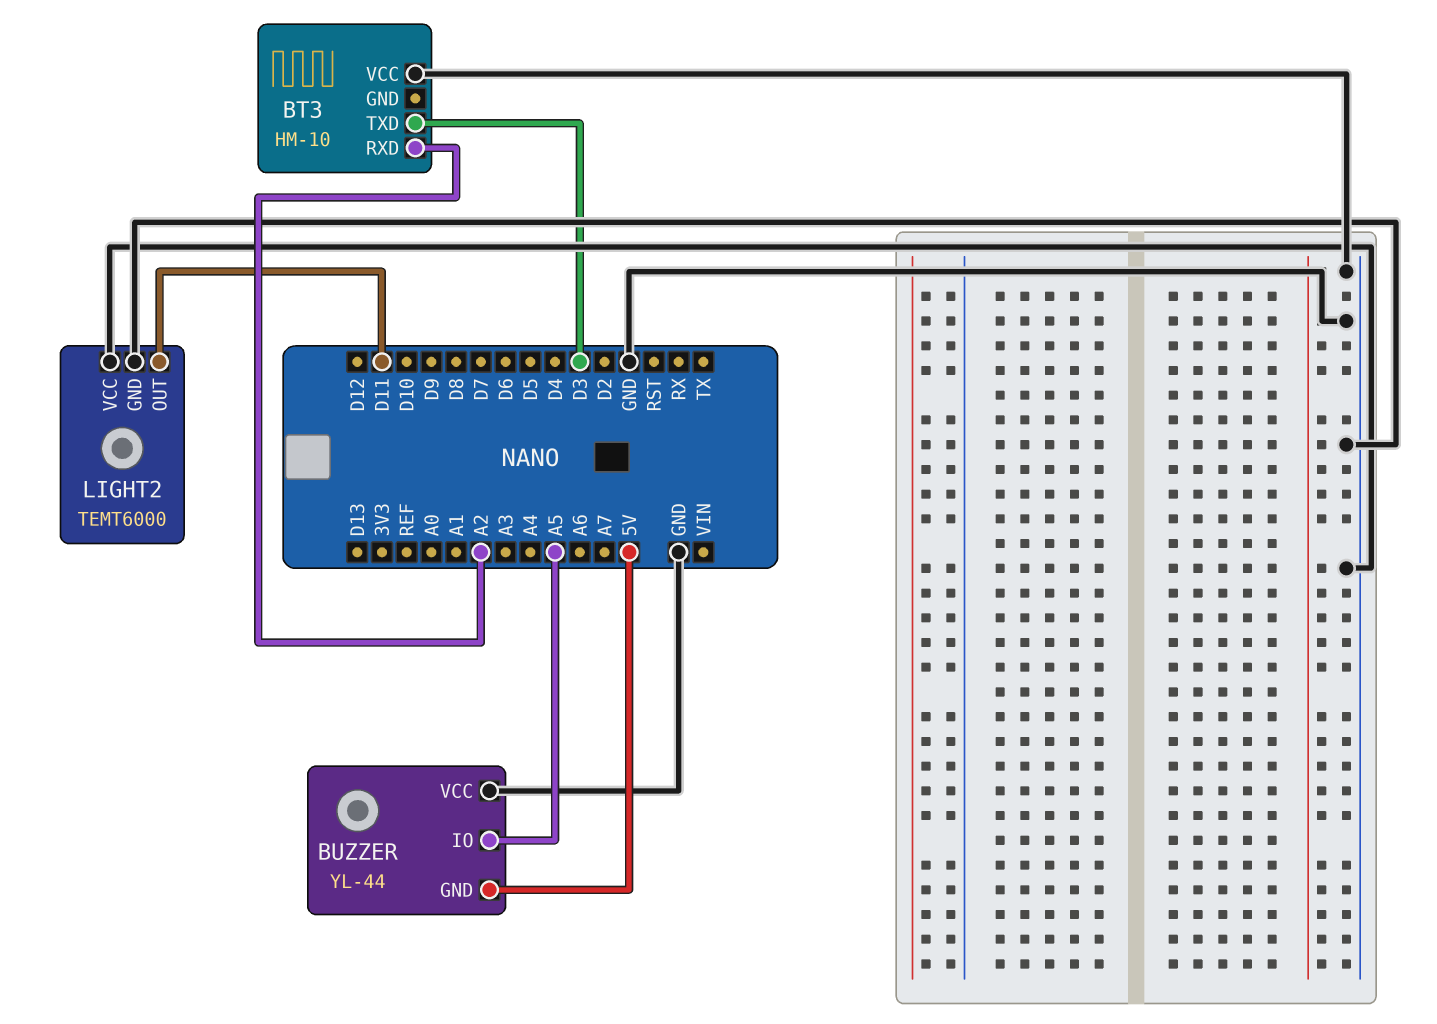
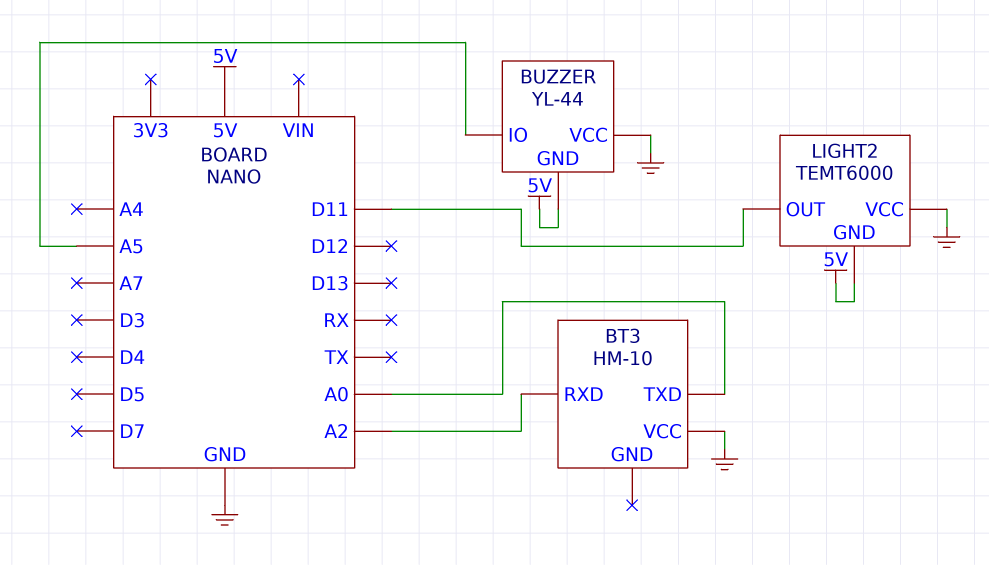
BT3 pin TXD: D3 -> A0
LIGHT2 pin GND: GND -> 5V

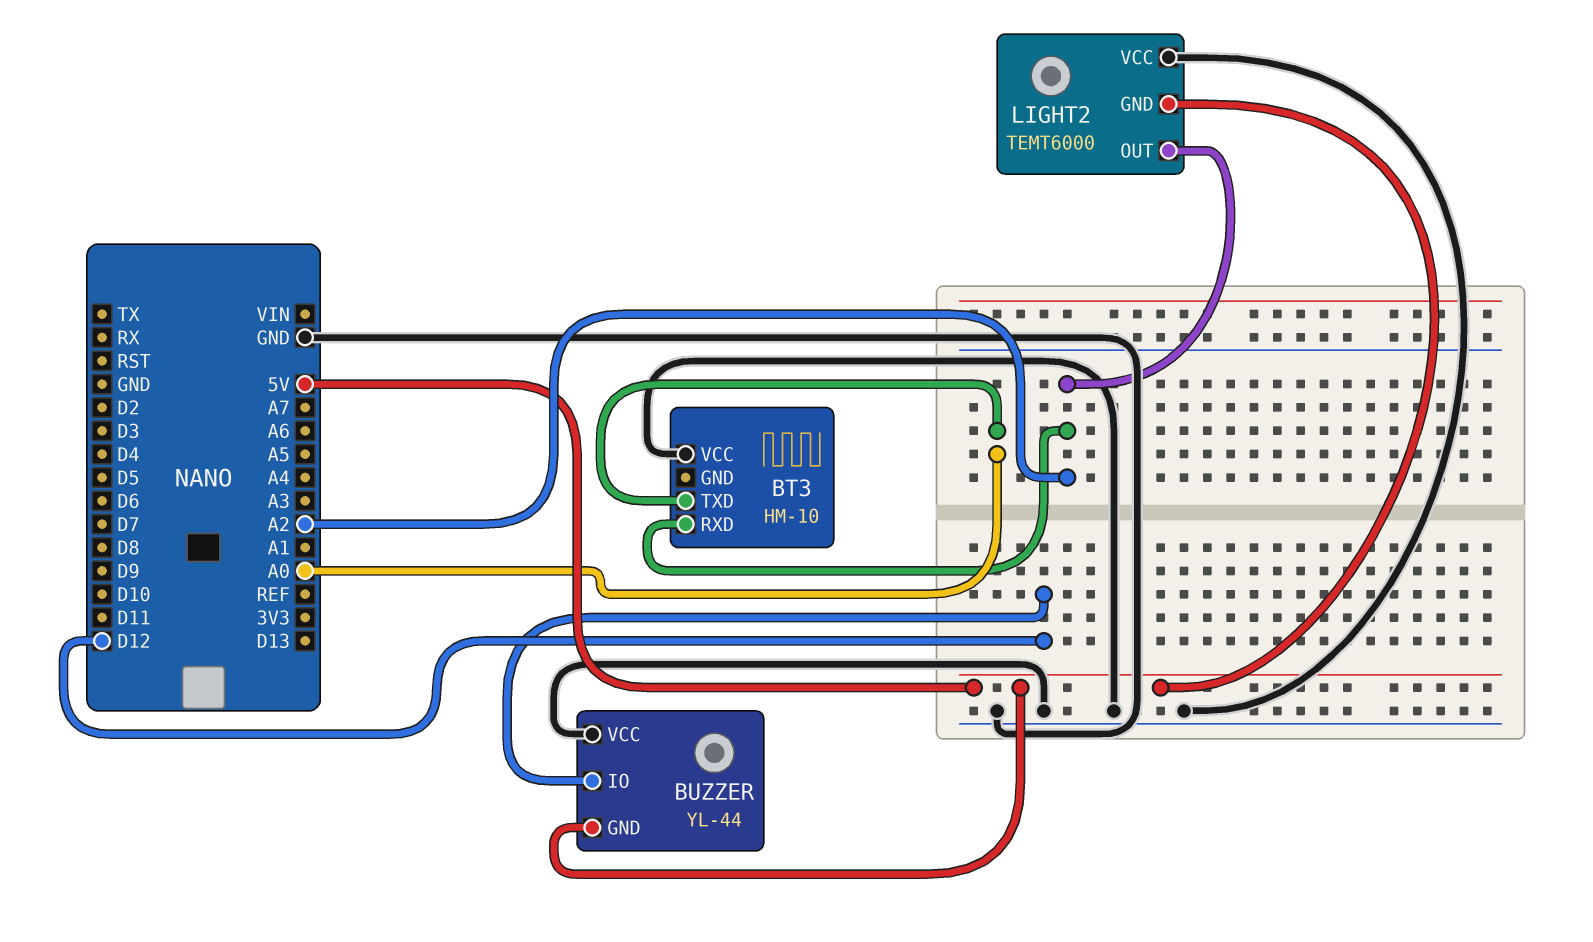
BUZZER pin IO: A5 -> D12
LIGHT2 pin OUT: D11 -> A2

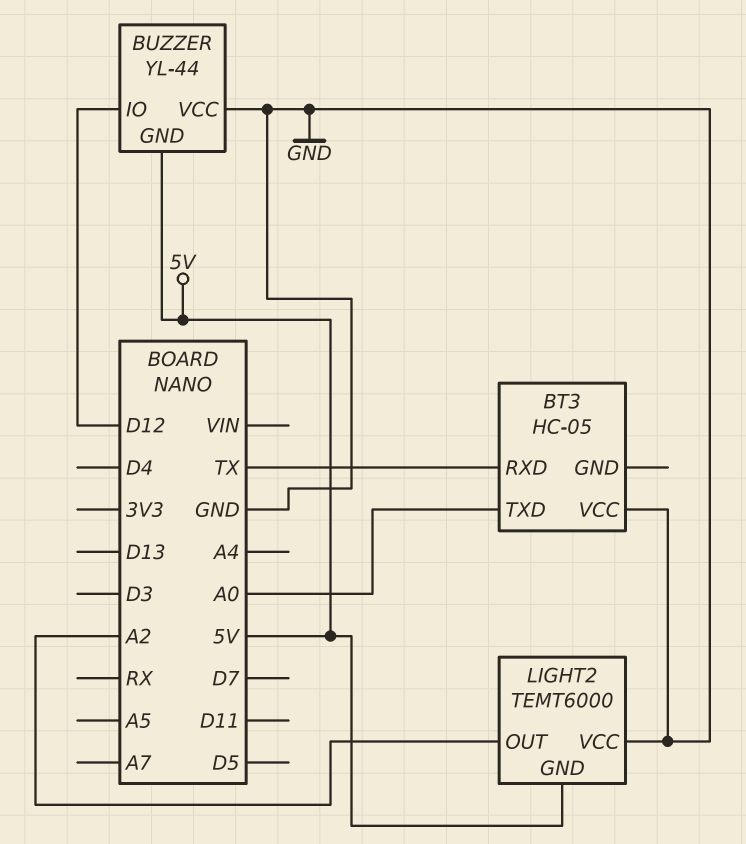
BT3: HM-10 -> HC-05
BT3 pin RXD: A2 -> TX

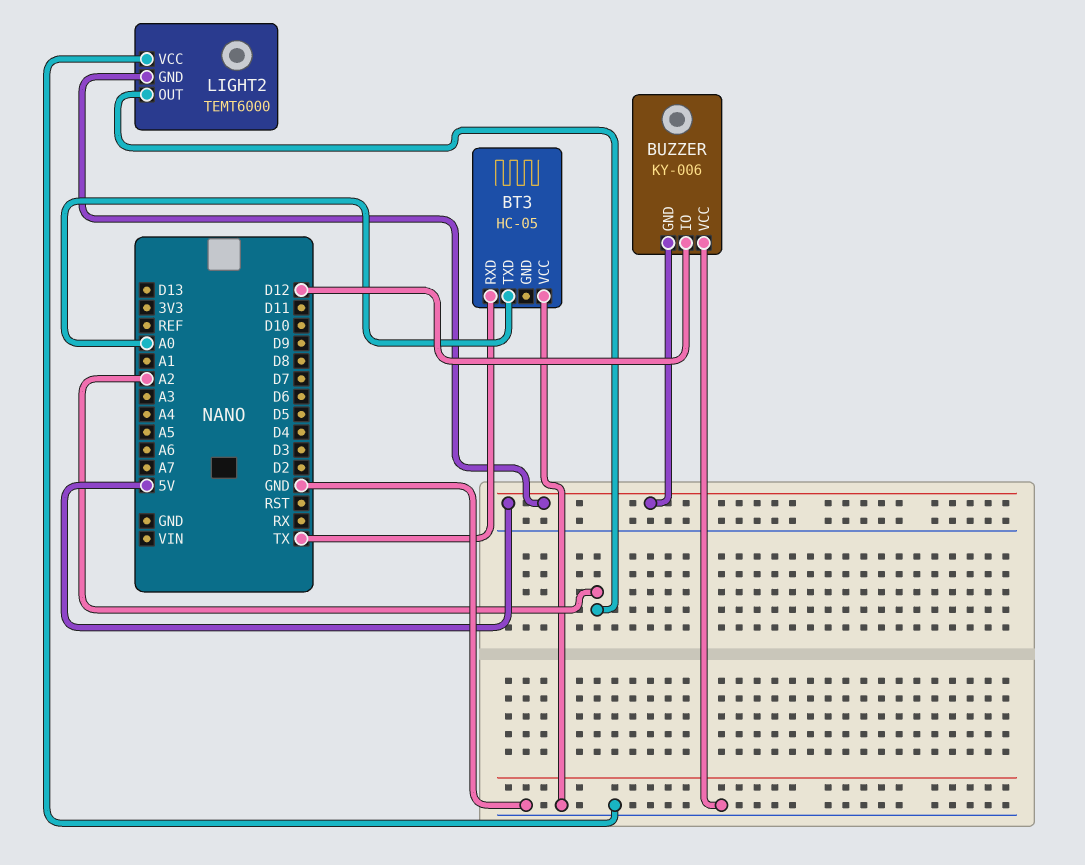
BUZZER: YL-44 -> KY-006

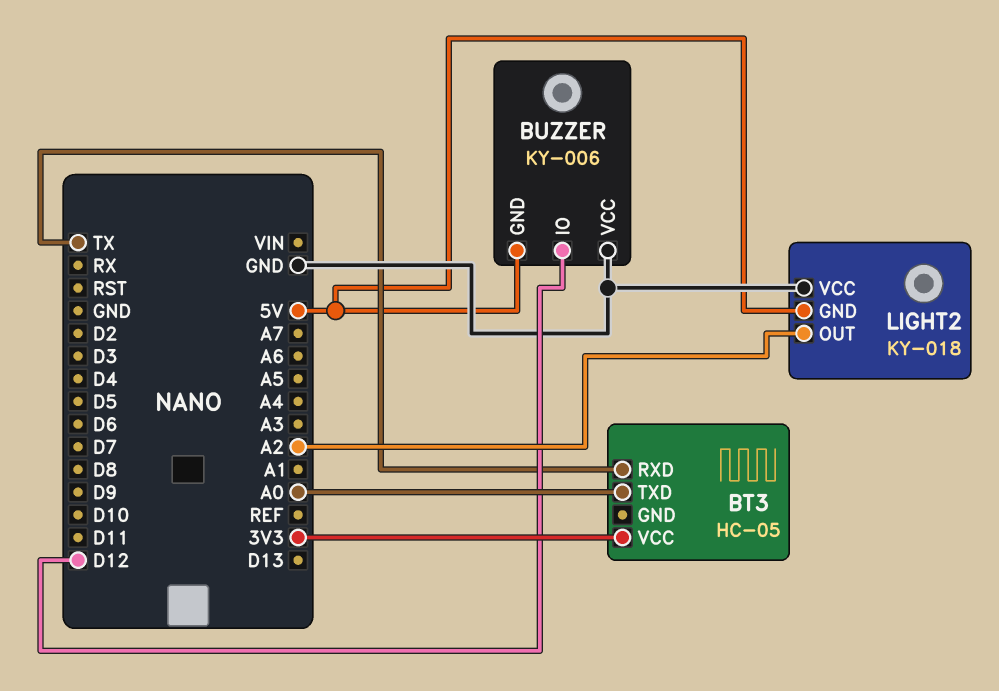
BT3 pin VCC: GND -> 3V3
LIGHT2: TEMT6000 -> KY-018

